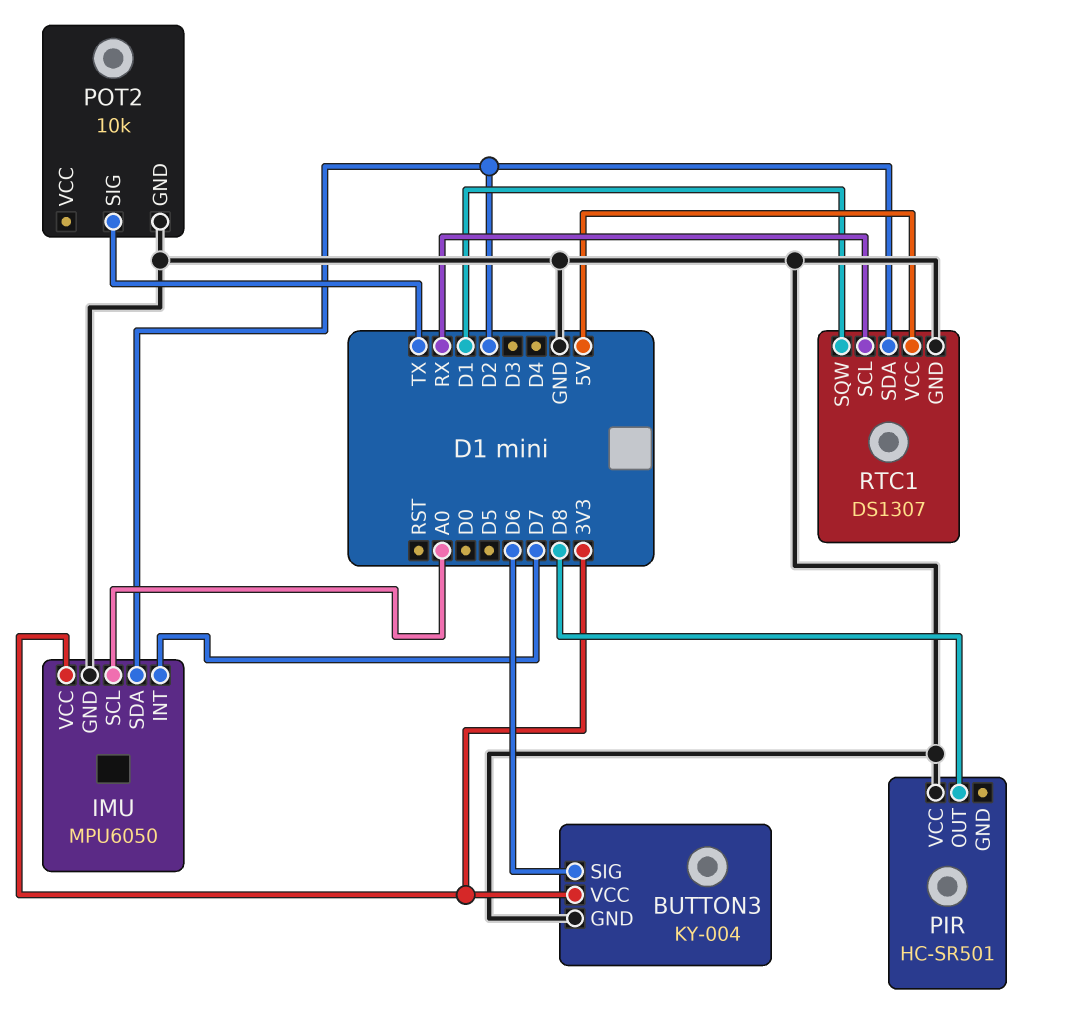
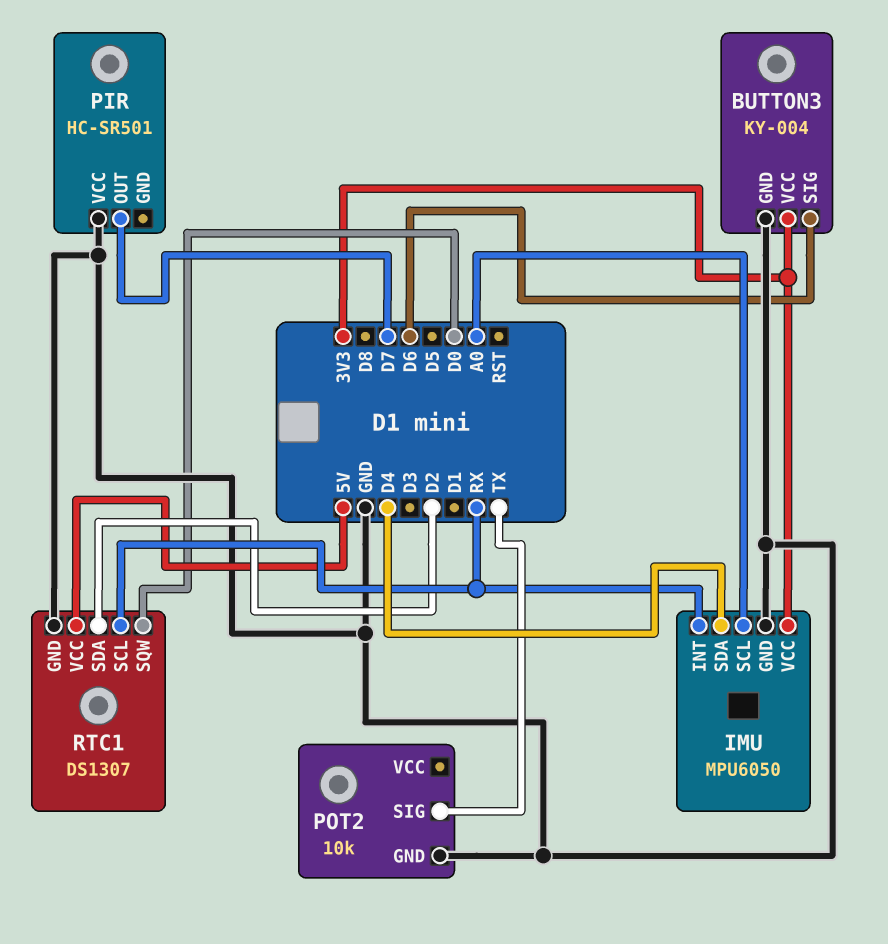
IMU pin INT: D7 -> RX
IMU pin SDA: D2 -> D4
PIR pin OUT: D8 -> D7
RTC1 pin SQW: D1 -> D0

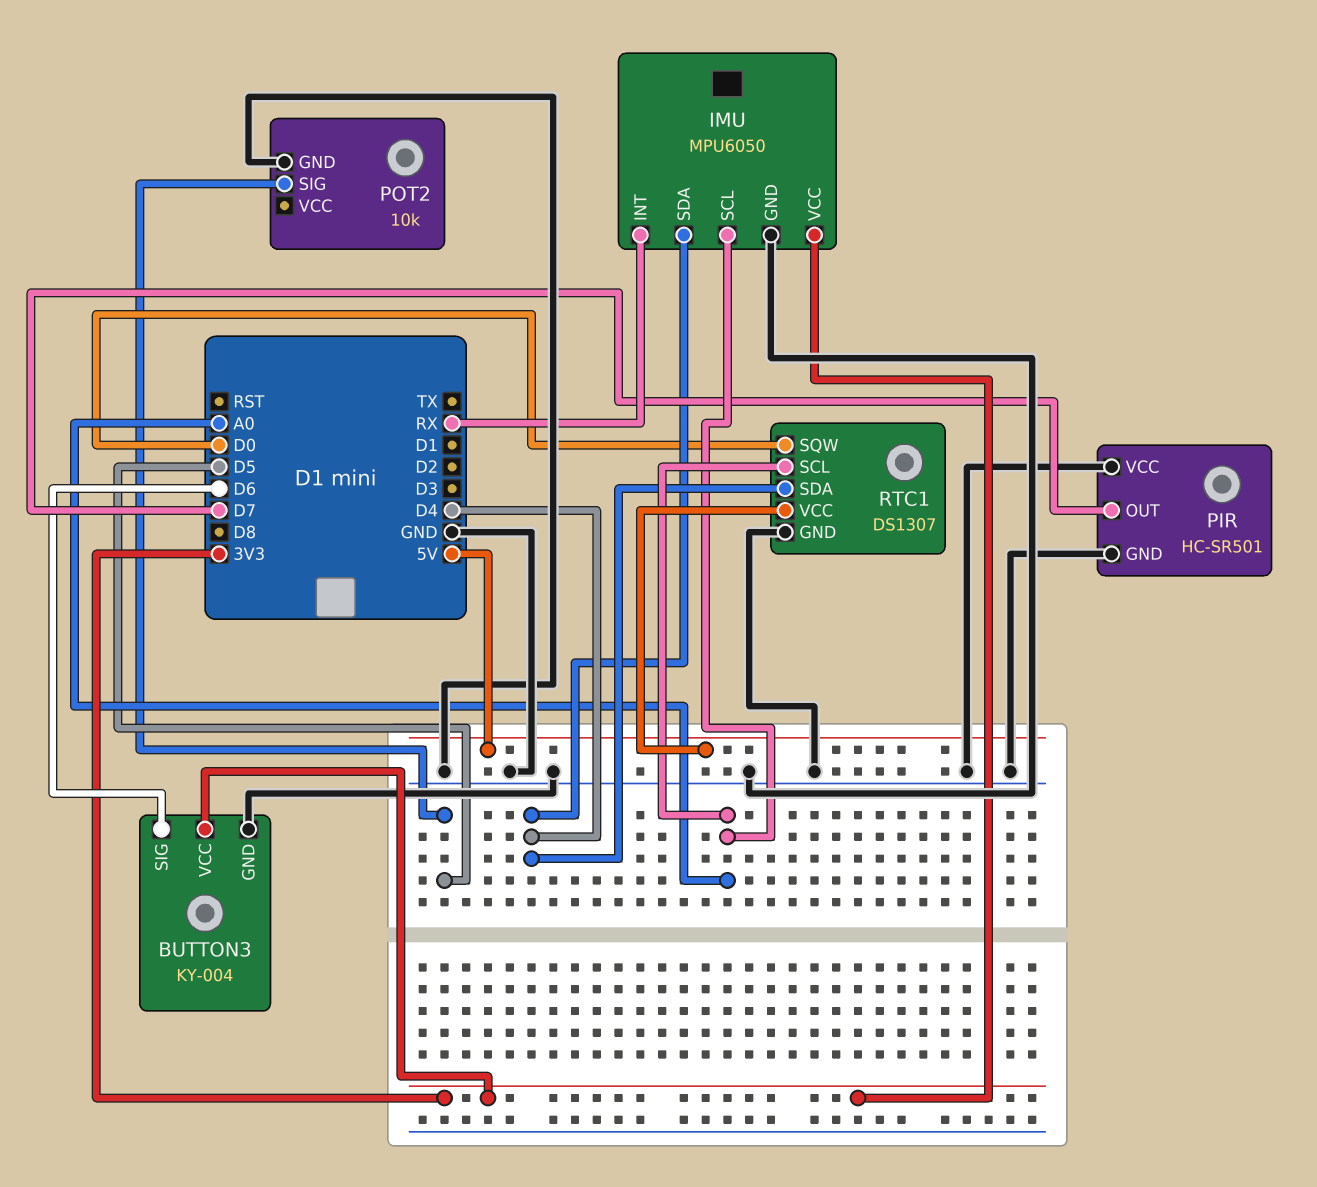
PIR pin GND: none -> GND
POT2 pin SIG: TX -> D5
RTC1 pin SCL: RX -> A0
RTC1 pin SDA: D2 -> D4

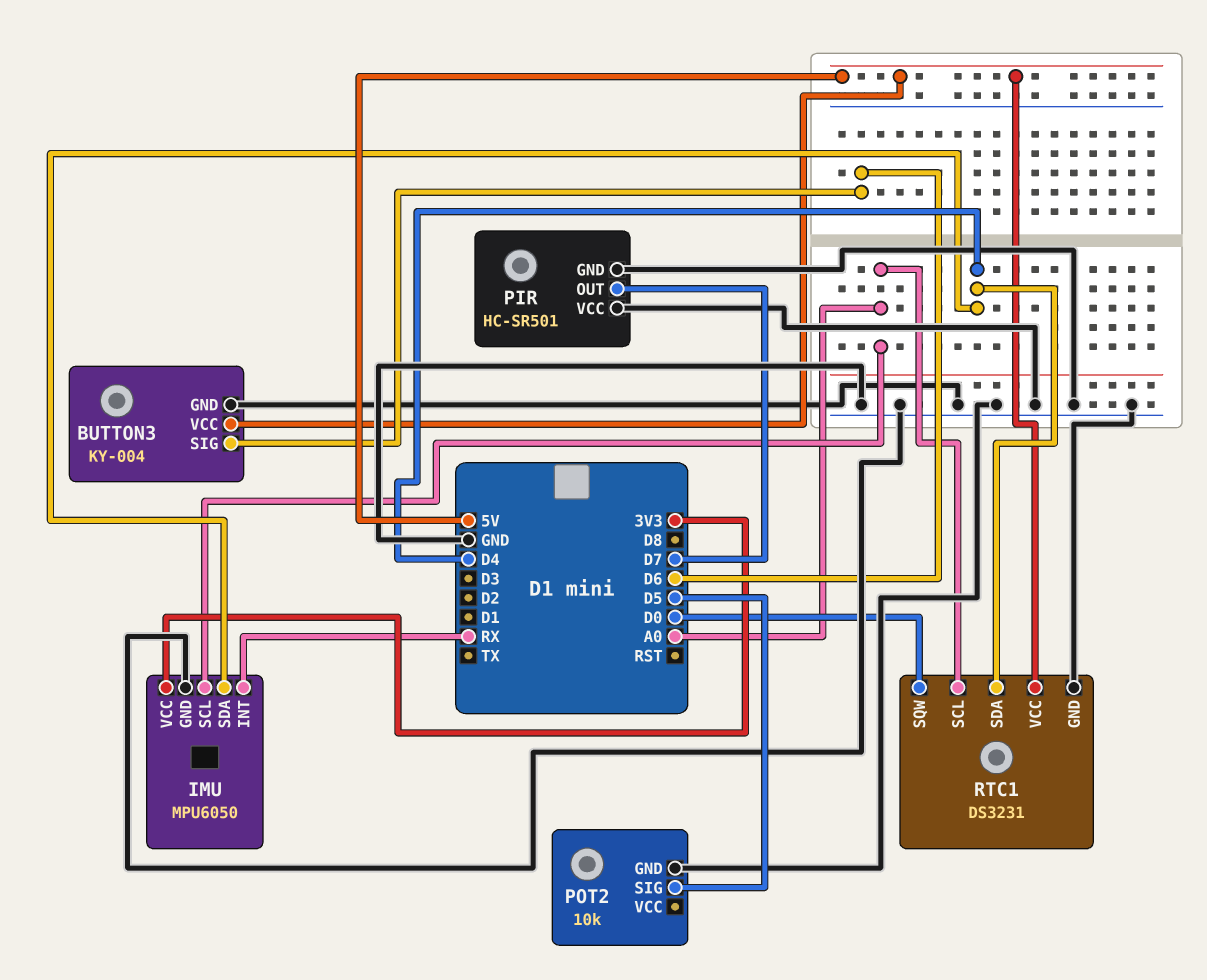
BUTTON3 pin VCC: 3V3 -> 5V
RTC1: DS1307 -> DS3231

